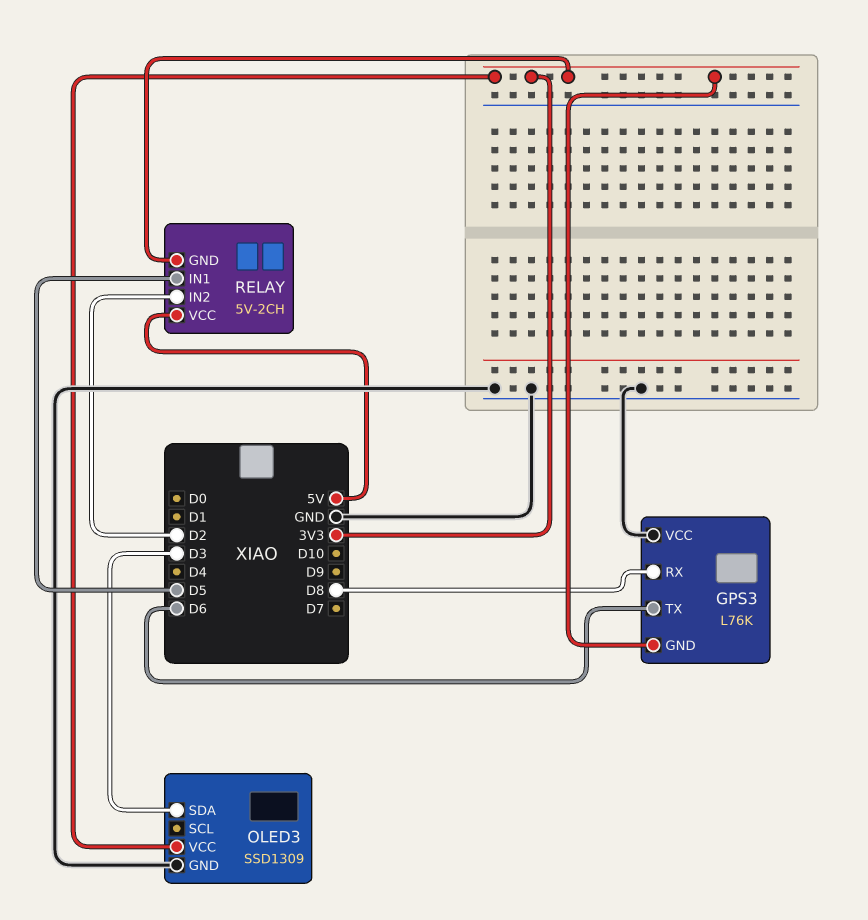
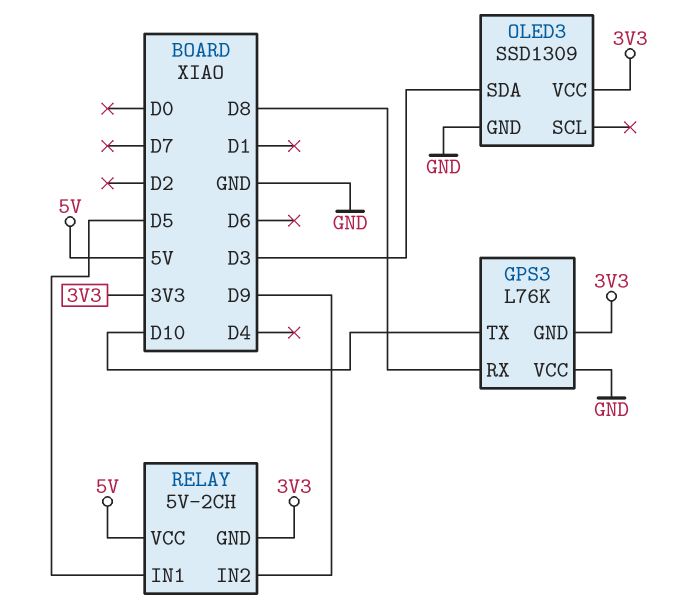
GPS3 pin TX: D6 -> D10
RELAY pin IN2: D2 -> D9

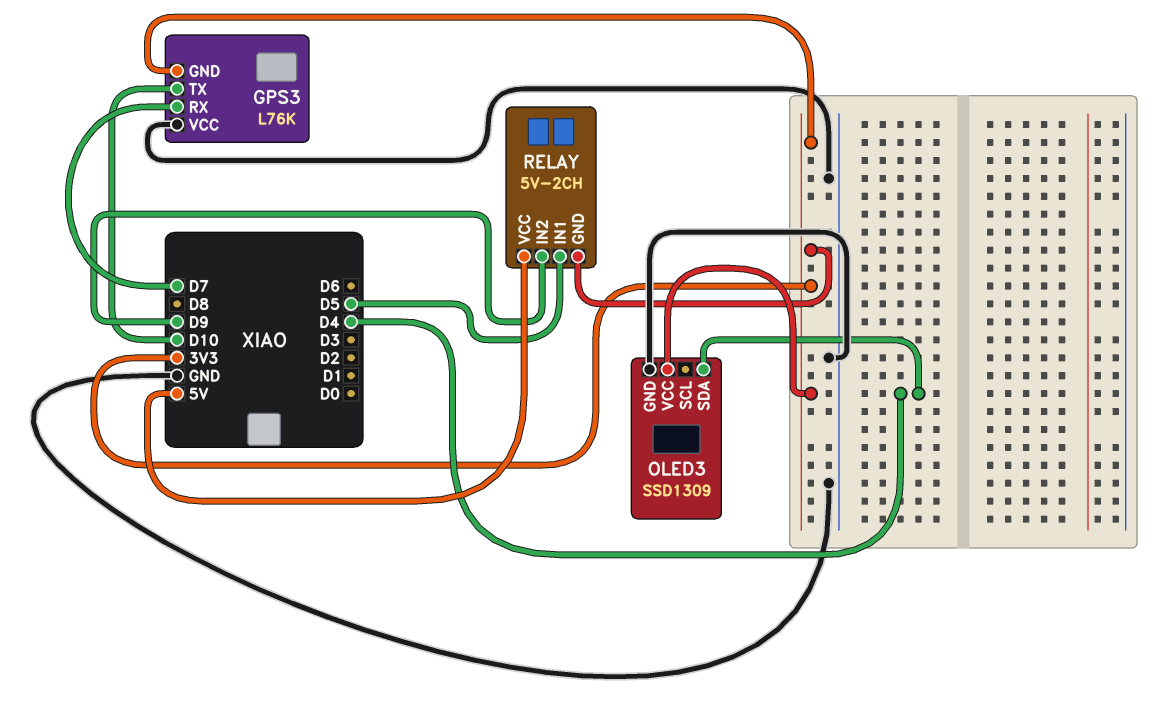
GPS3 pin RX: D8 -> D7
OLED3 pin SDA: D3 -> D4

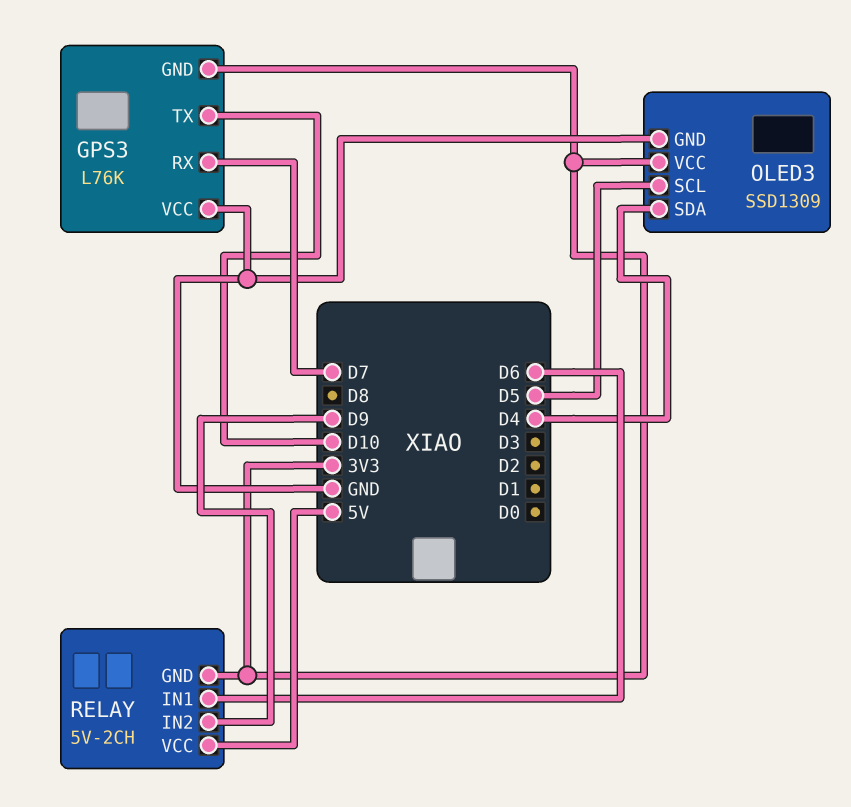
OLED3 pin SCL: none -> D5
RELAY pin IN1: D5 -> D6

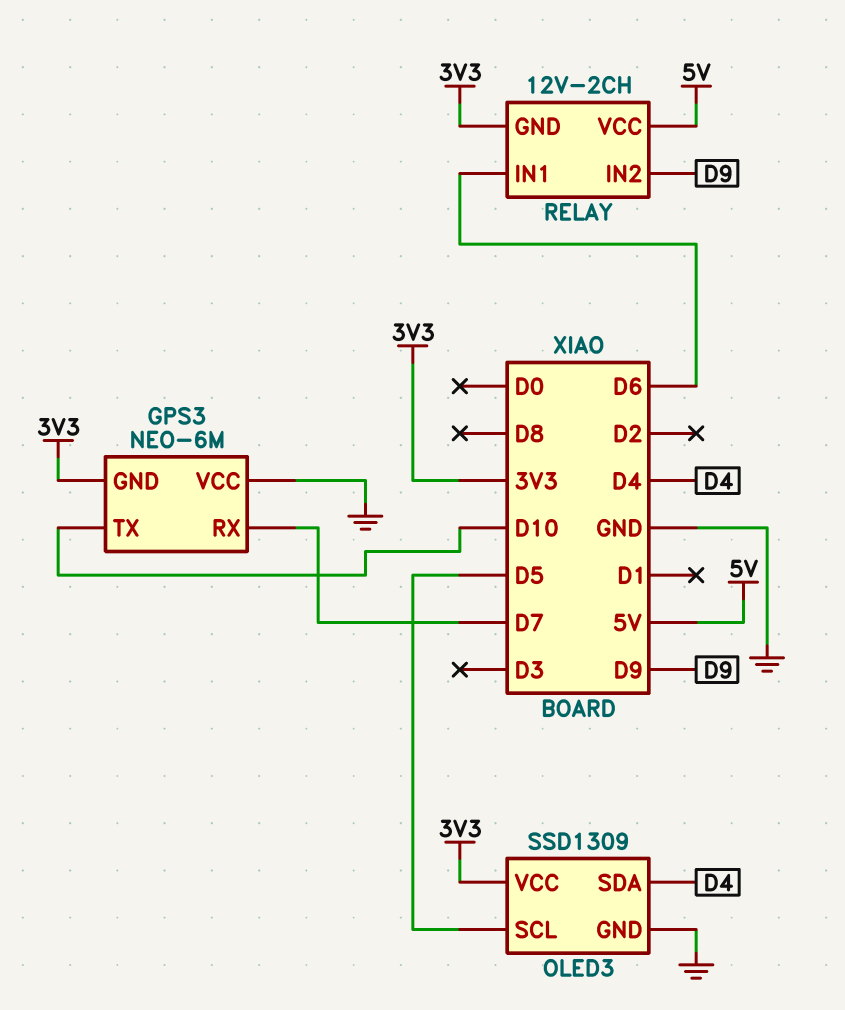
GPS3: L76K -> NEO-6M
RELAY: 5V-2CH -> 12V-2CH

